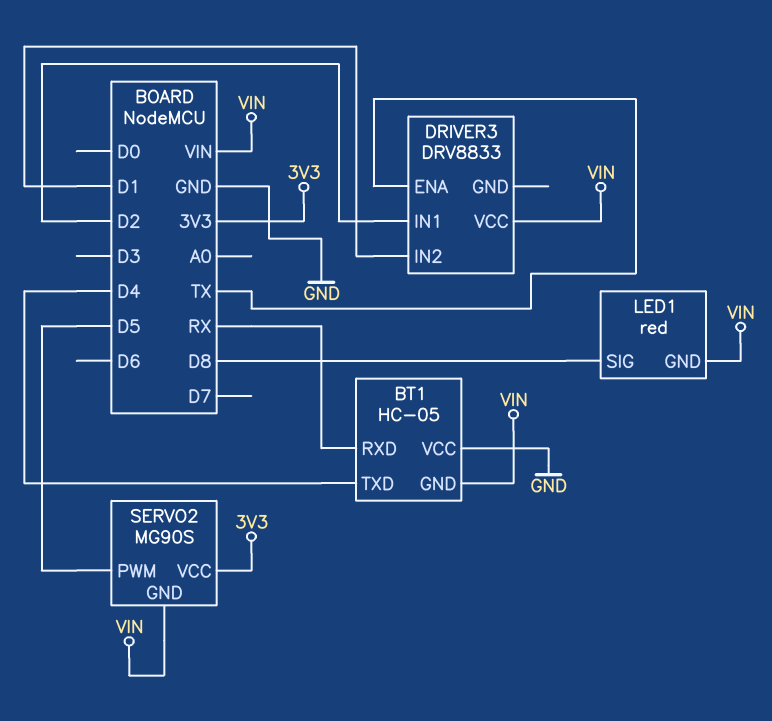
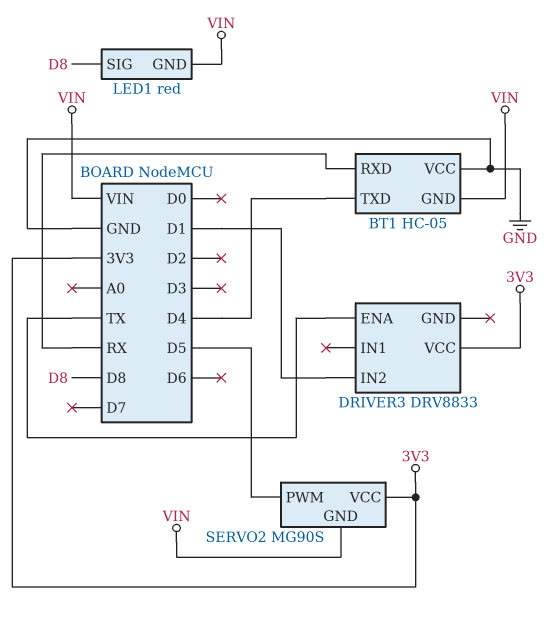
DRIVER3 pin IN1: D2 -> none
DRIVER3 pin VCC: VIN -> 3V3

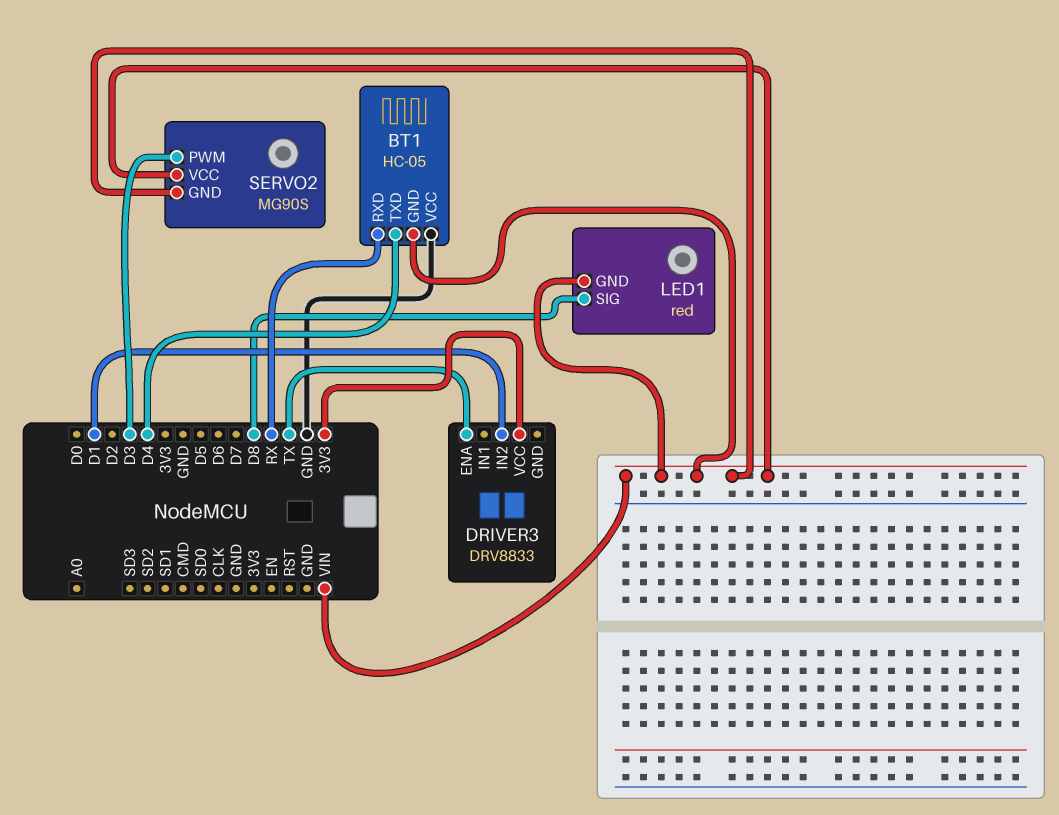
SERVO2 pin PWM: D5 -> D3
SERVO2 pin VCC: 3V3 -> VIN

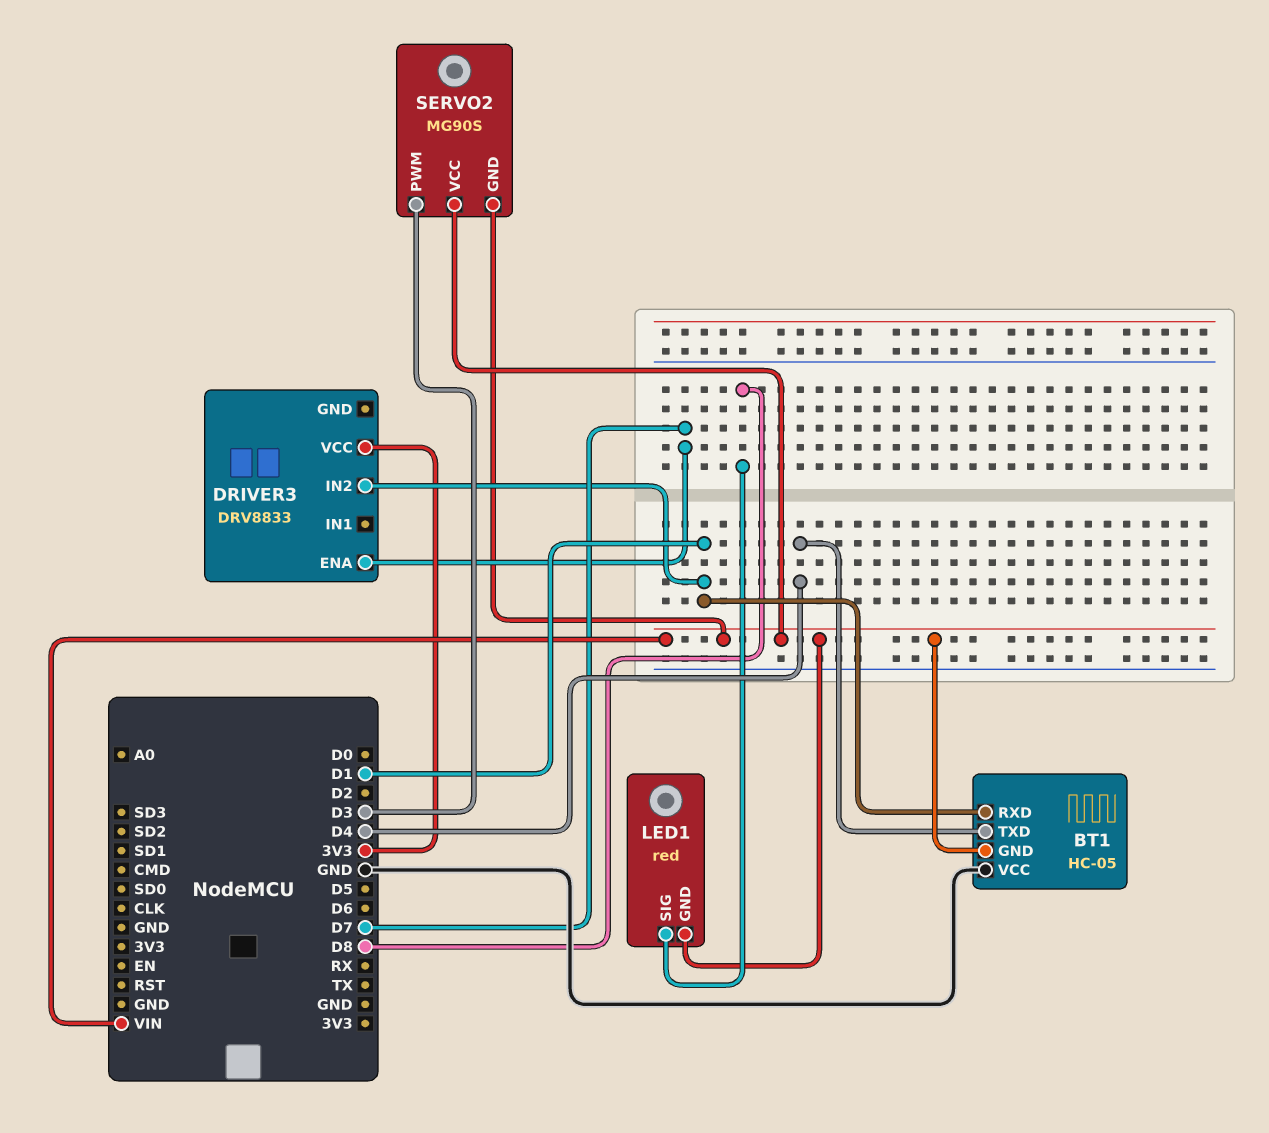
BT1 pin RXD: RX -> D1
DRIVER3 pin ENA: TX -> D7

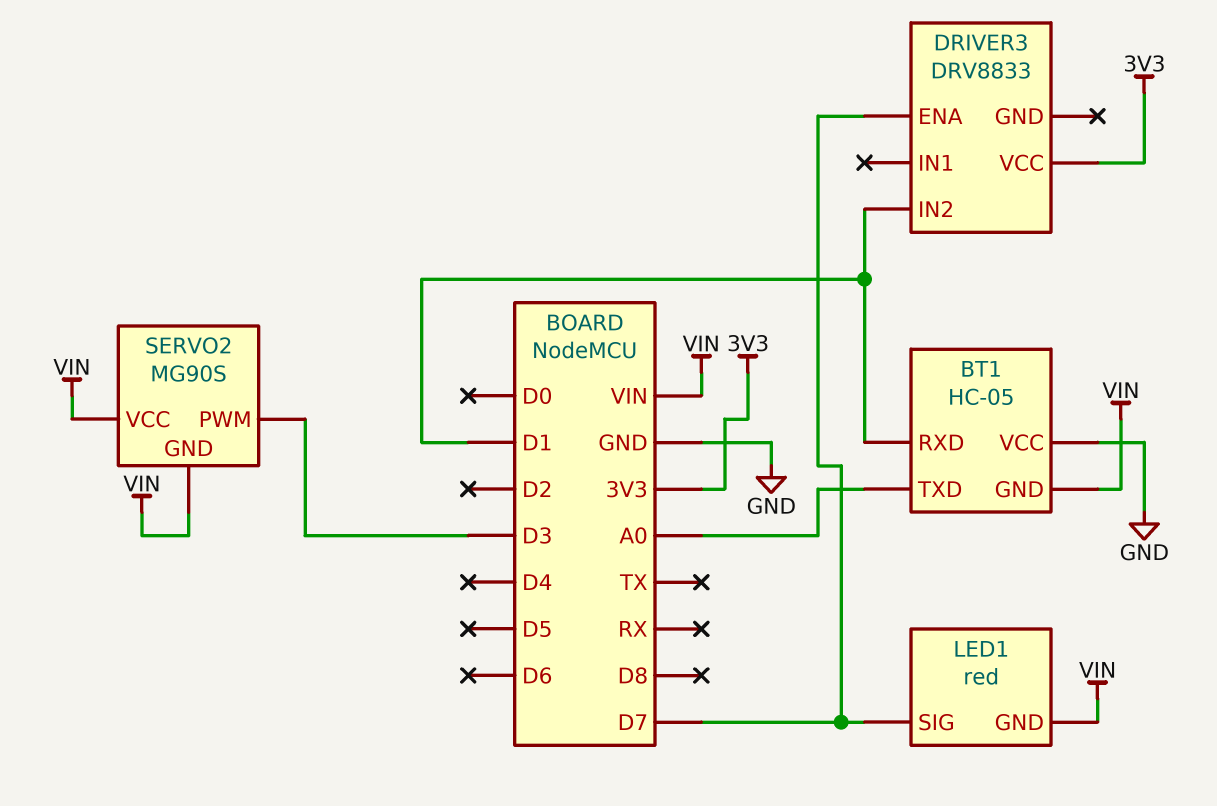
BT1 pin TXD: D4 -> A0
LED1 pin SIG: D8 -> D7

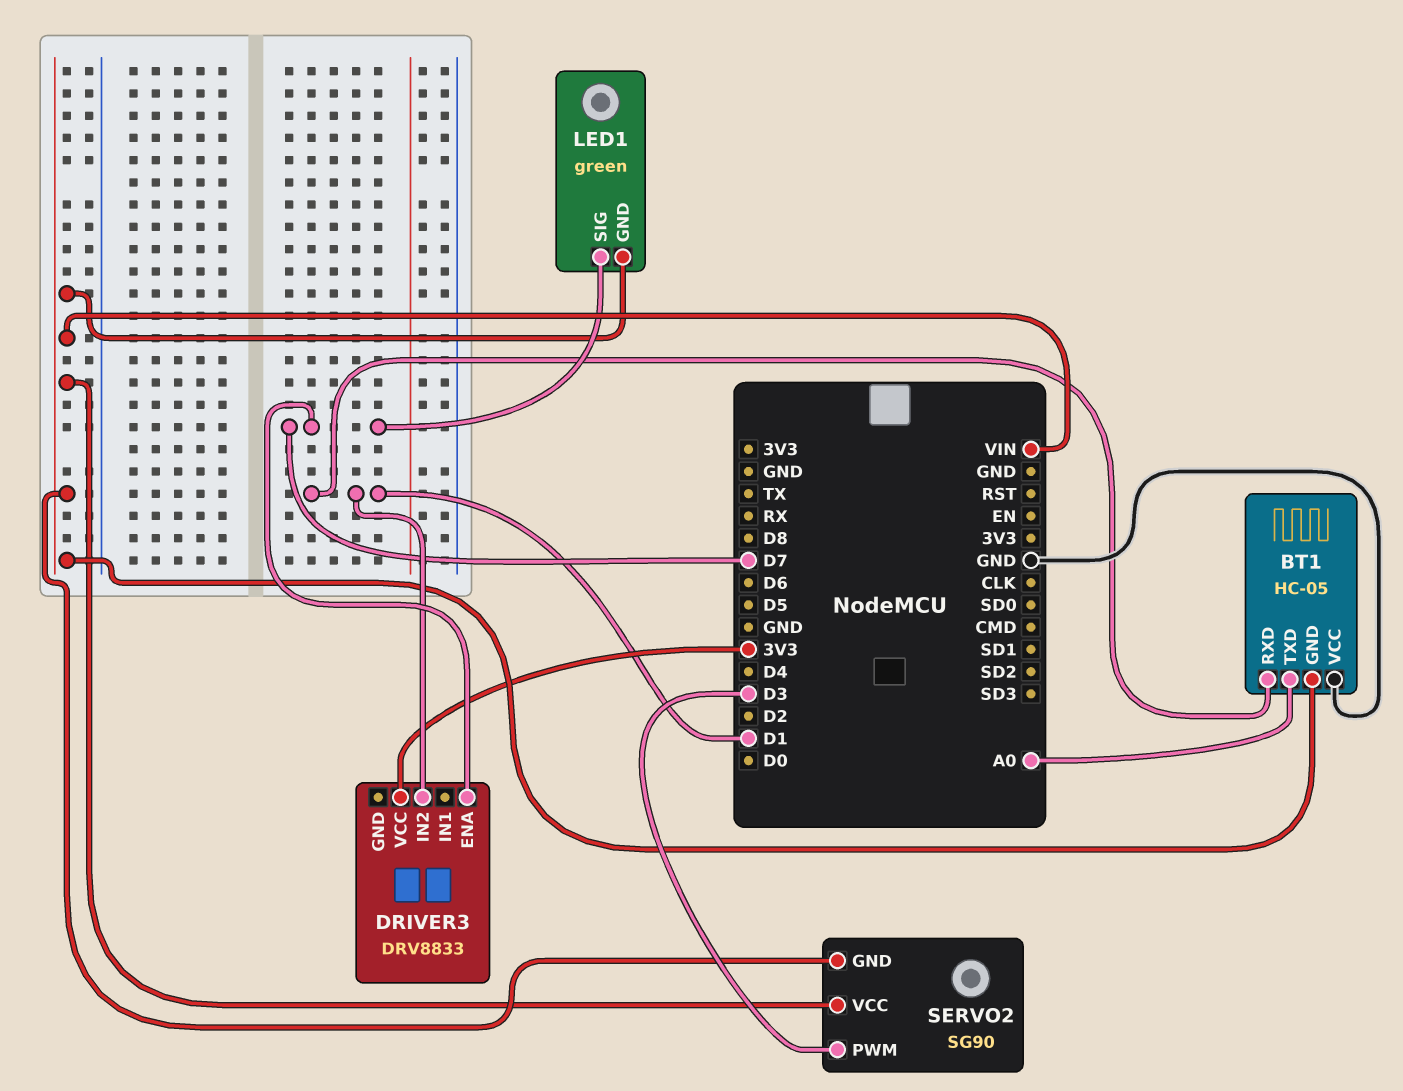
LED1: red -> green
SERVO2: MG90S -> SG90

